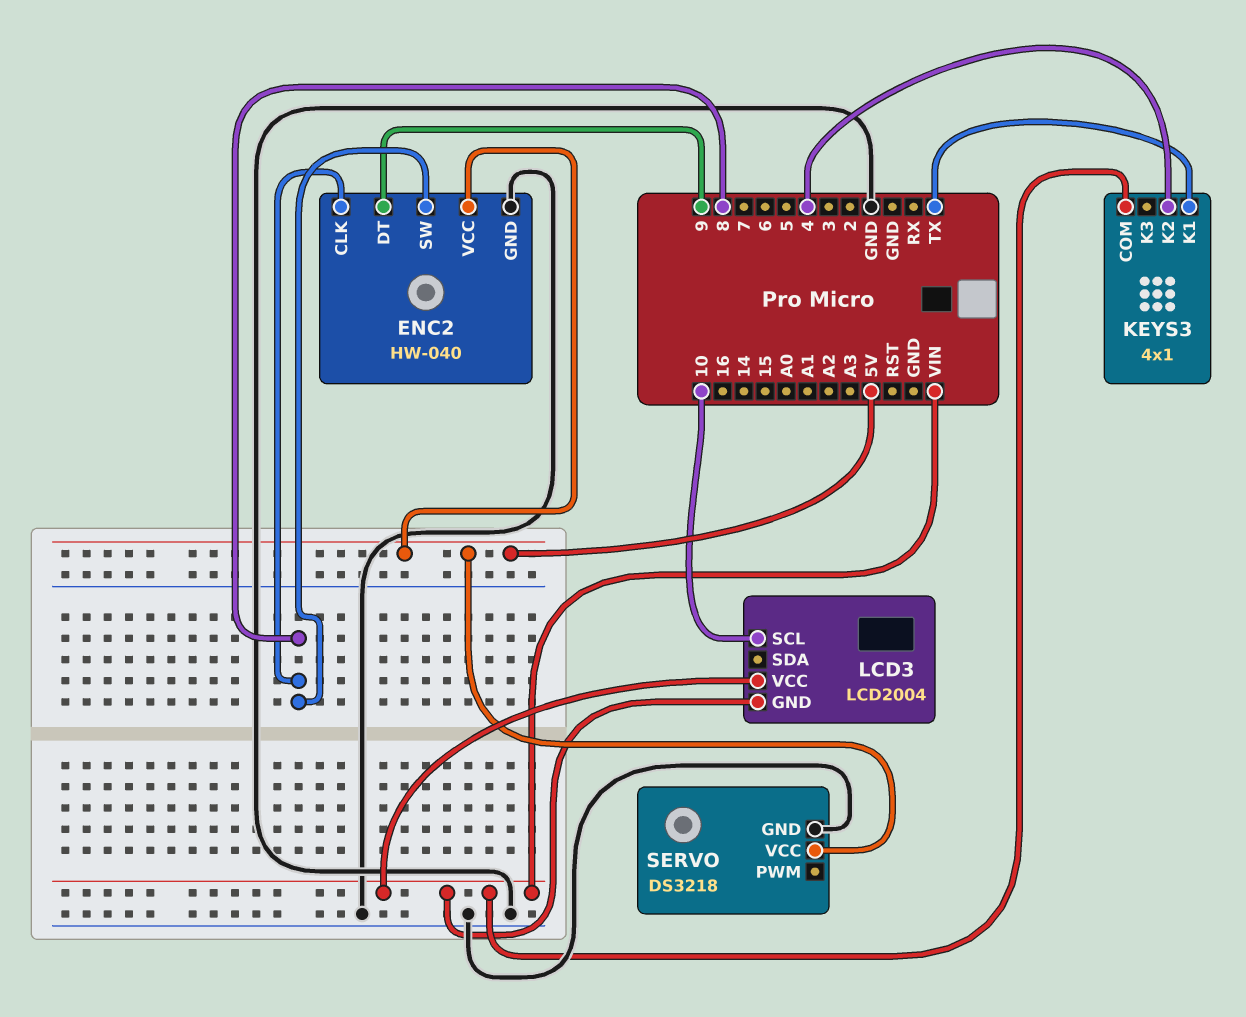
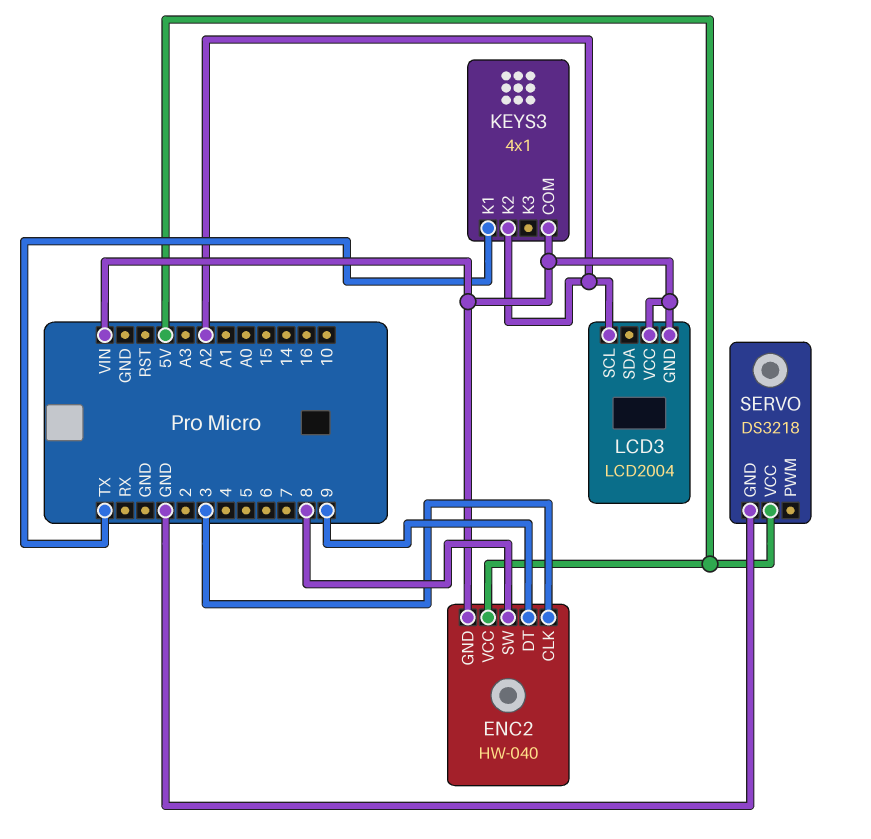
ENC2 pin CLK: 8 -> 3
ENC2 pin GND: GND -> VIN
KEYS3 pin K2: 4 -> A2
LCD3 pin SCL: 10 -> A2

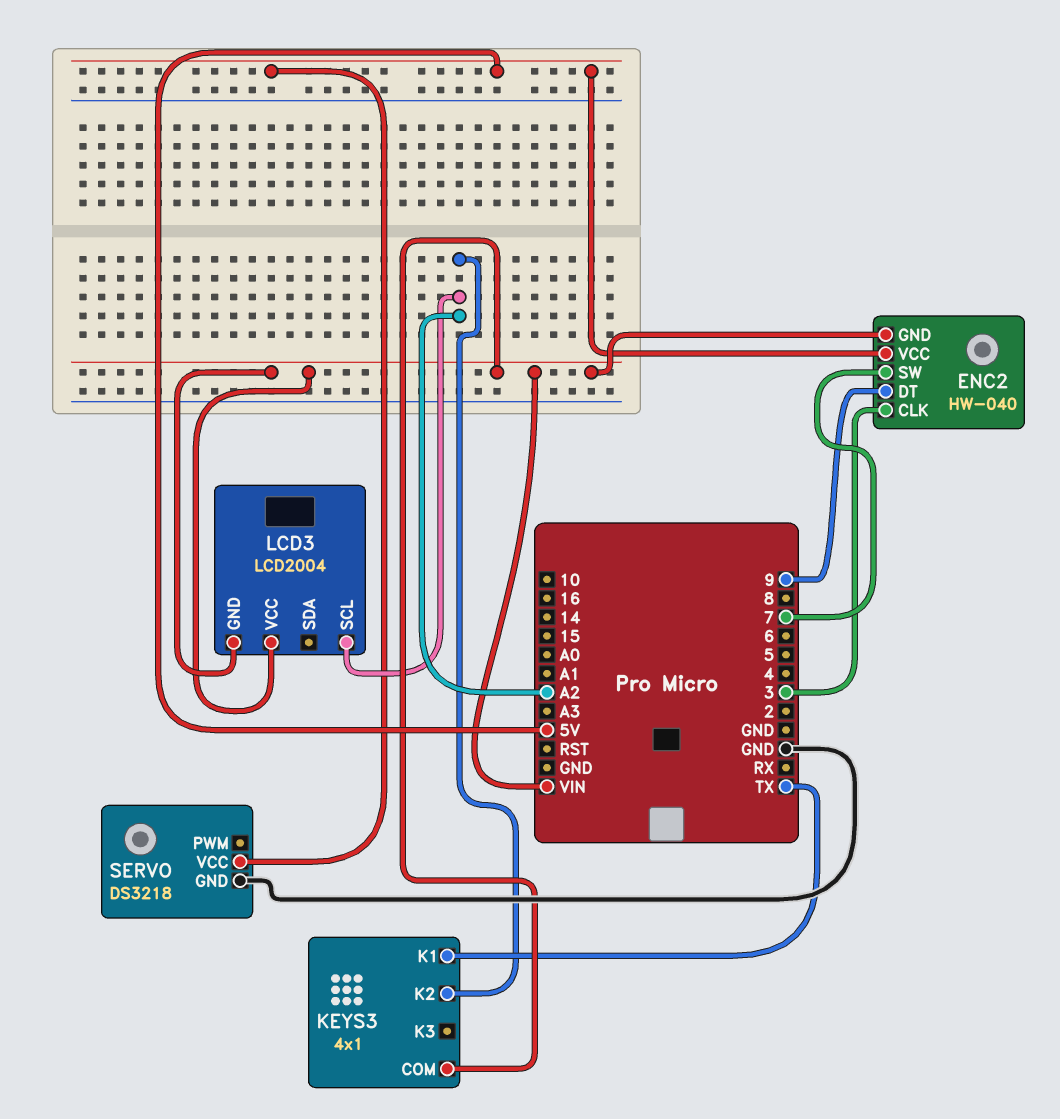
ENC2 pin SW: 8 -> 7

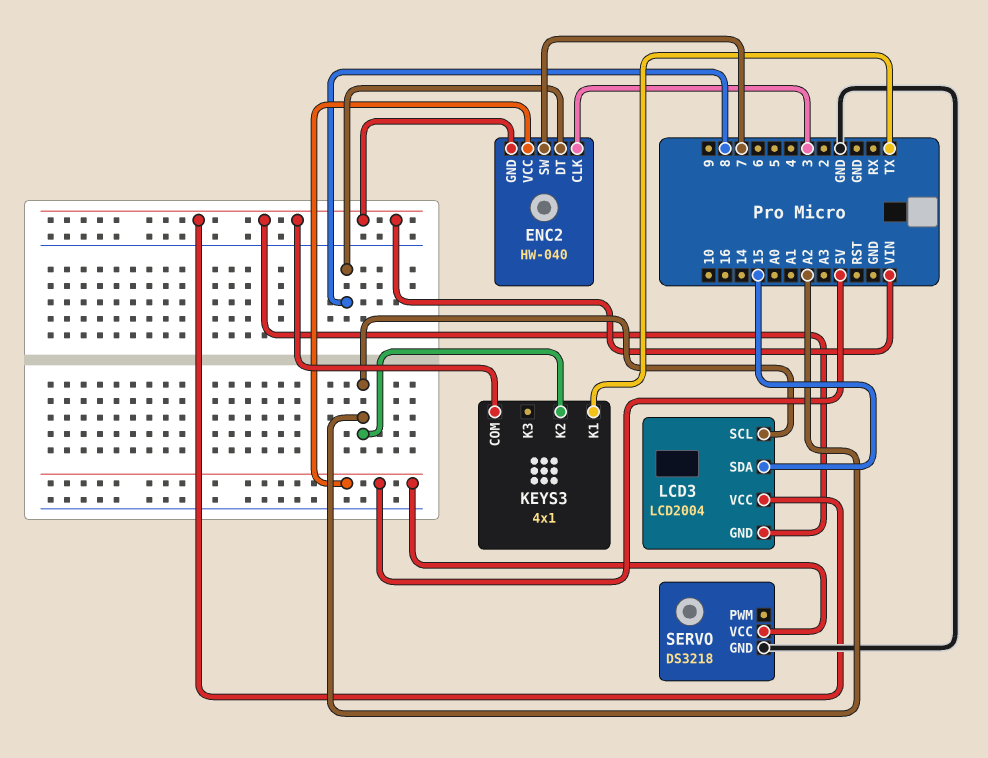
ENC2 pin DT: 9 -> 8
LCD3 pin SDA: none -> 15

